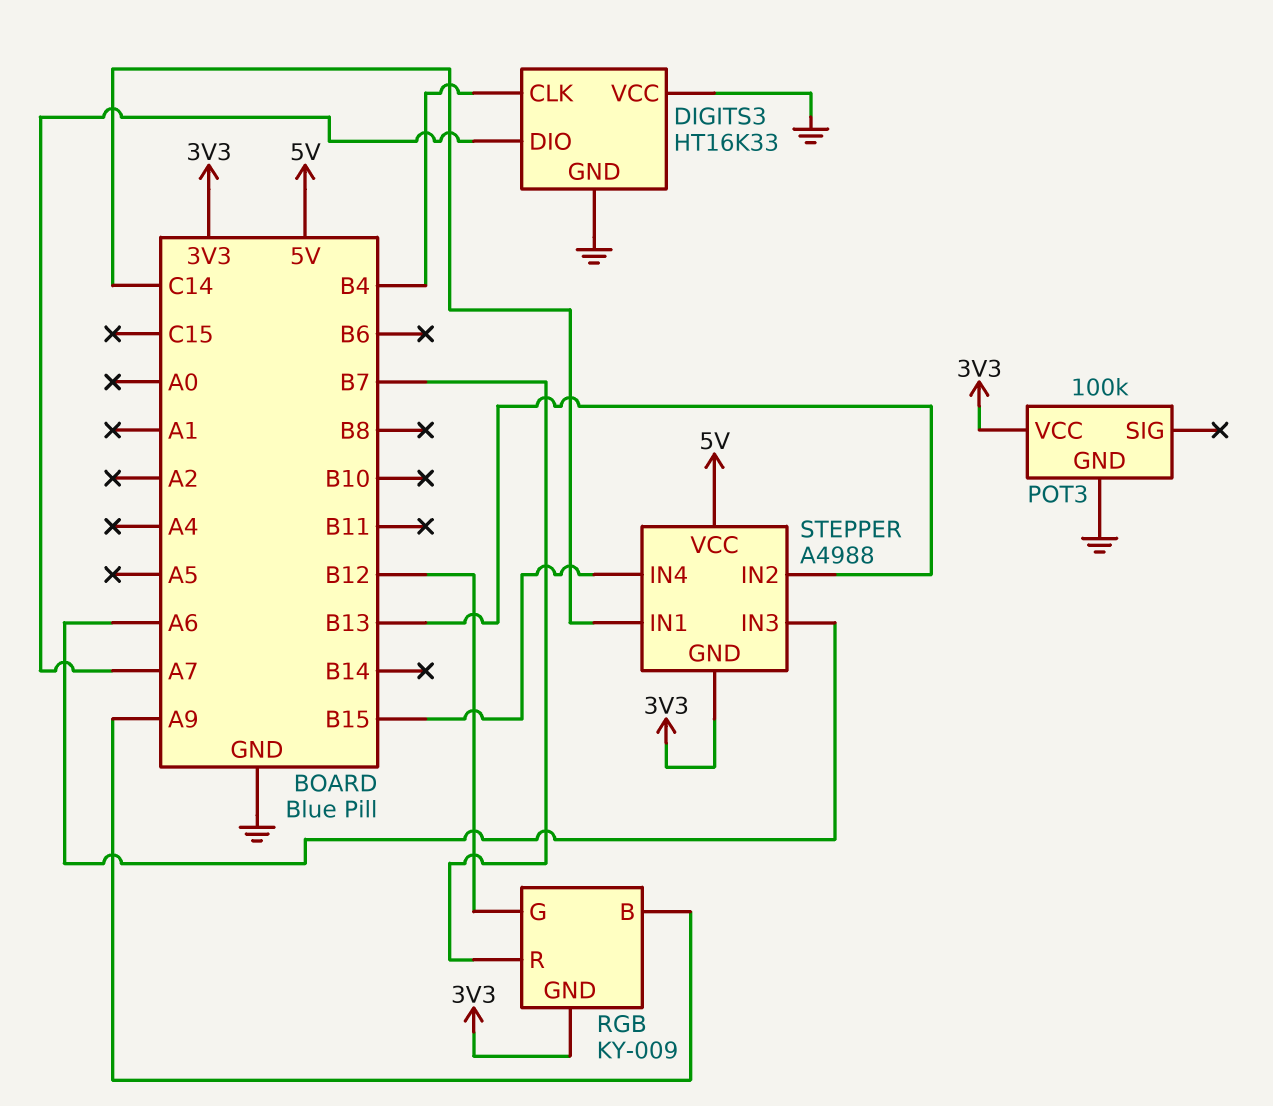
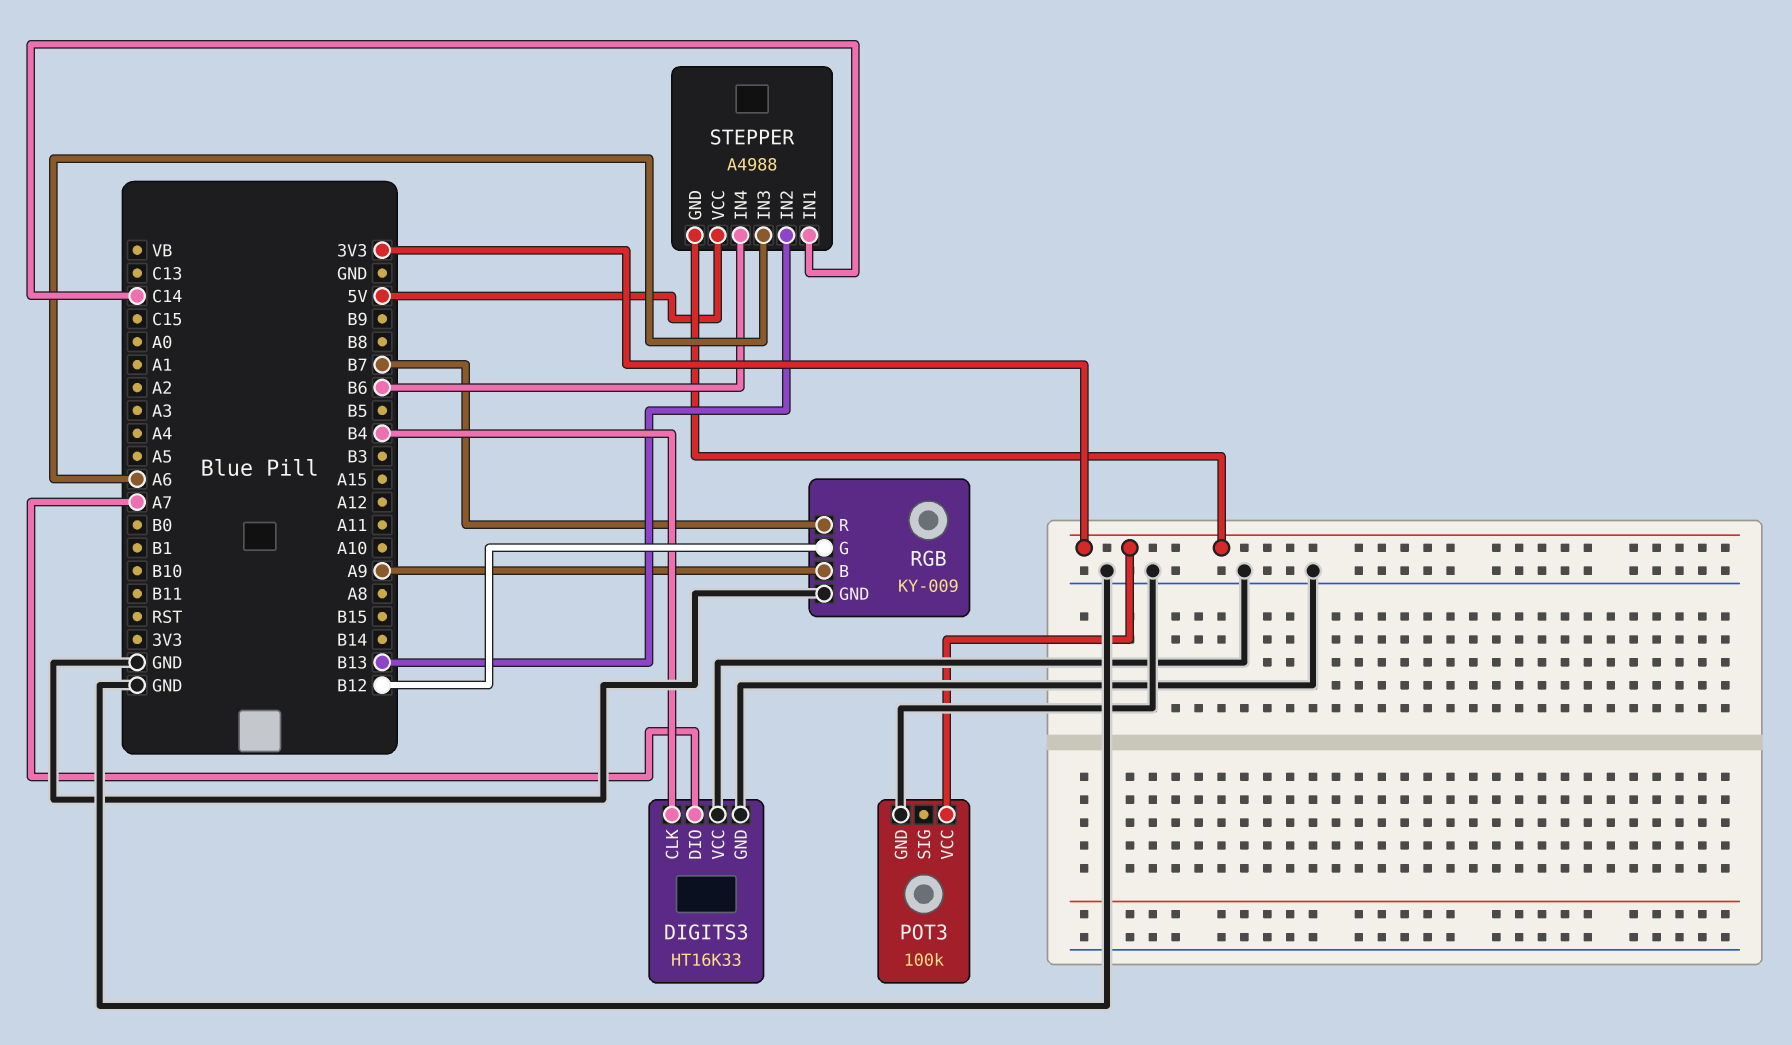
RGB pin GND: 3V3 -> GND
STEPPER pin IN4: B15 -> B6

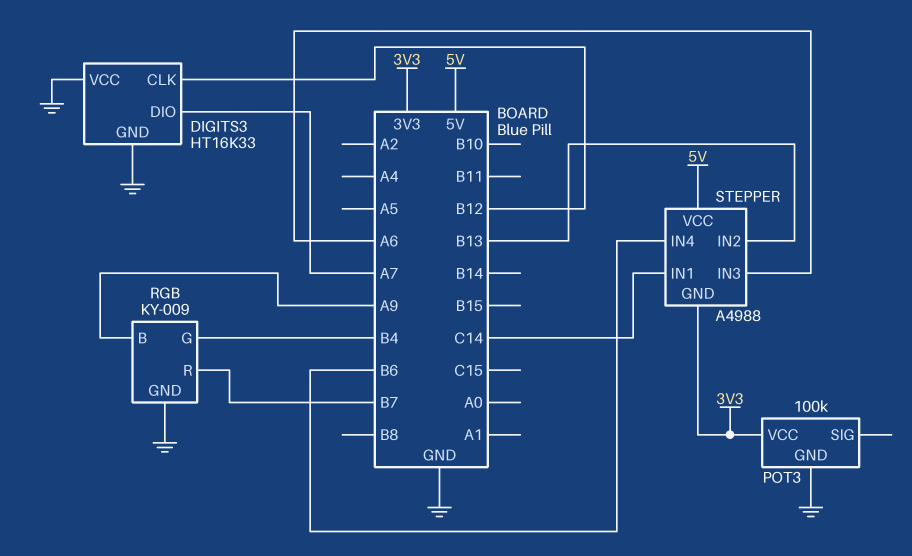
DIGITS3 pin CLK: B4 -> B12
RGB pin G: B12 -> B4

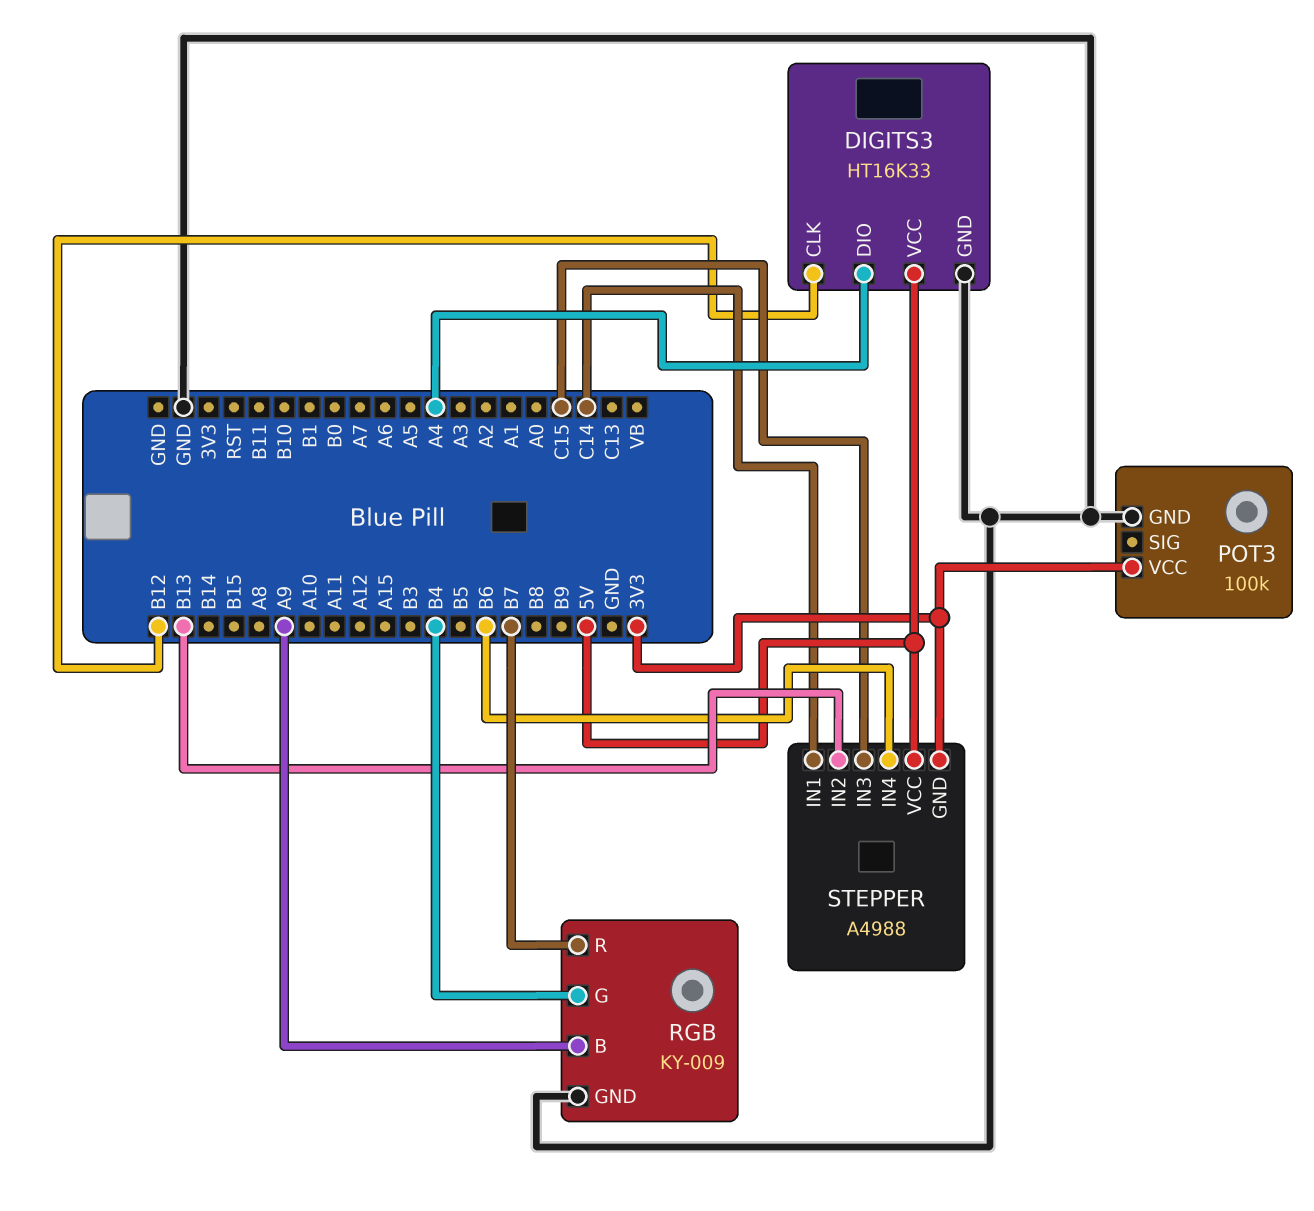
DIGITS3 pin DIO: A7 -> A4
DIGITS3 pin VCC: GND -> 5V
STEPPER pin IN3: A6 -> C15

